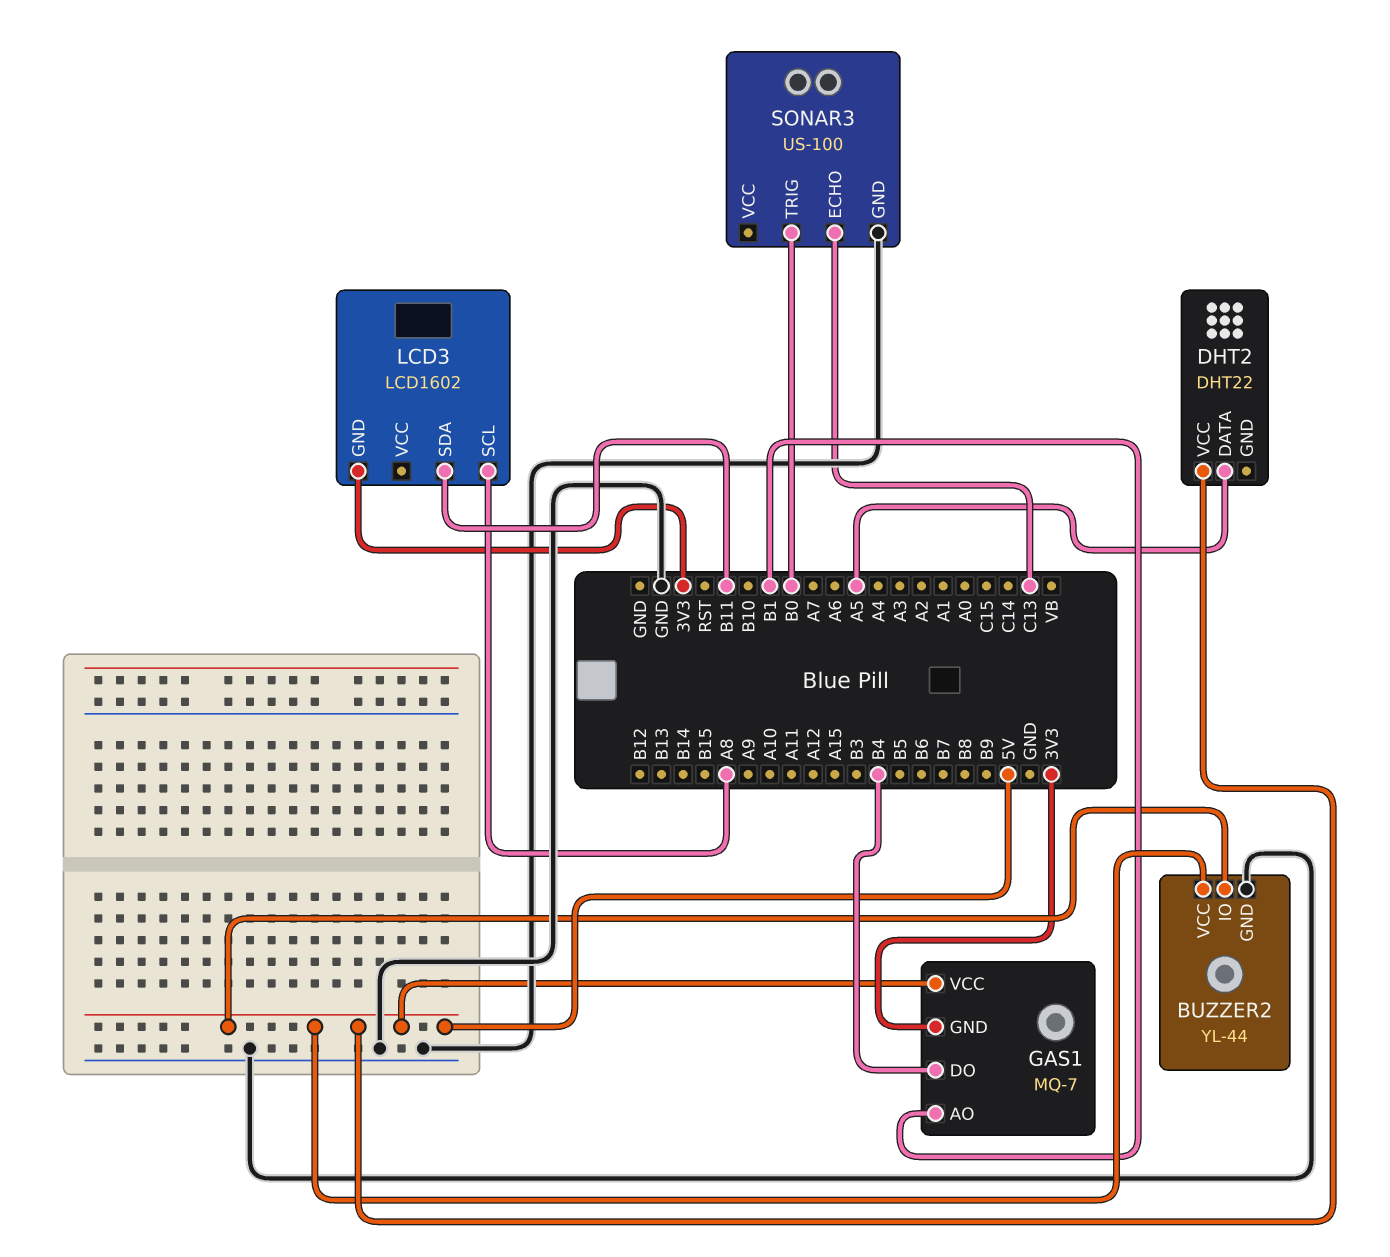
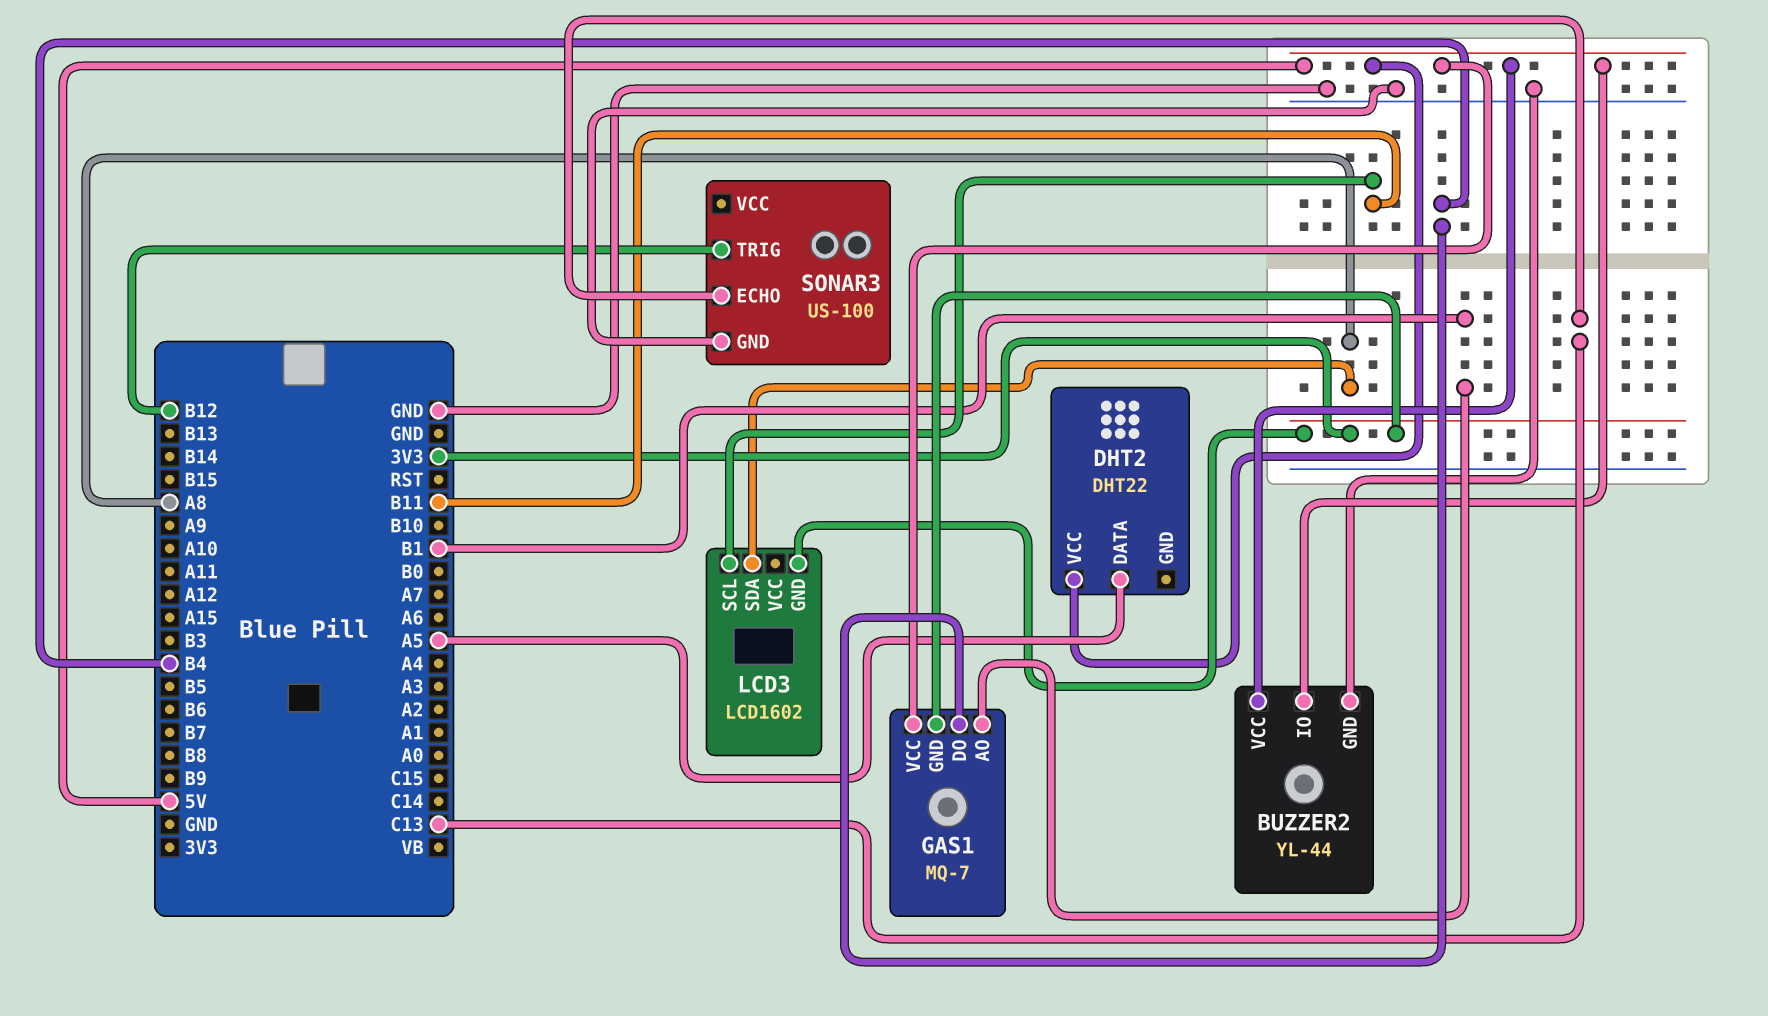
LCD3 pin SCL: A8 -> B11
LCD3 pin SDA: B11 -> A8
SONAR3 pin TRIG: B0 -> B12

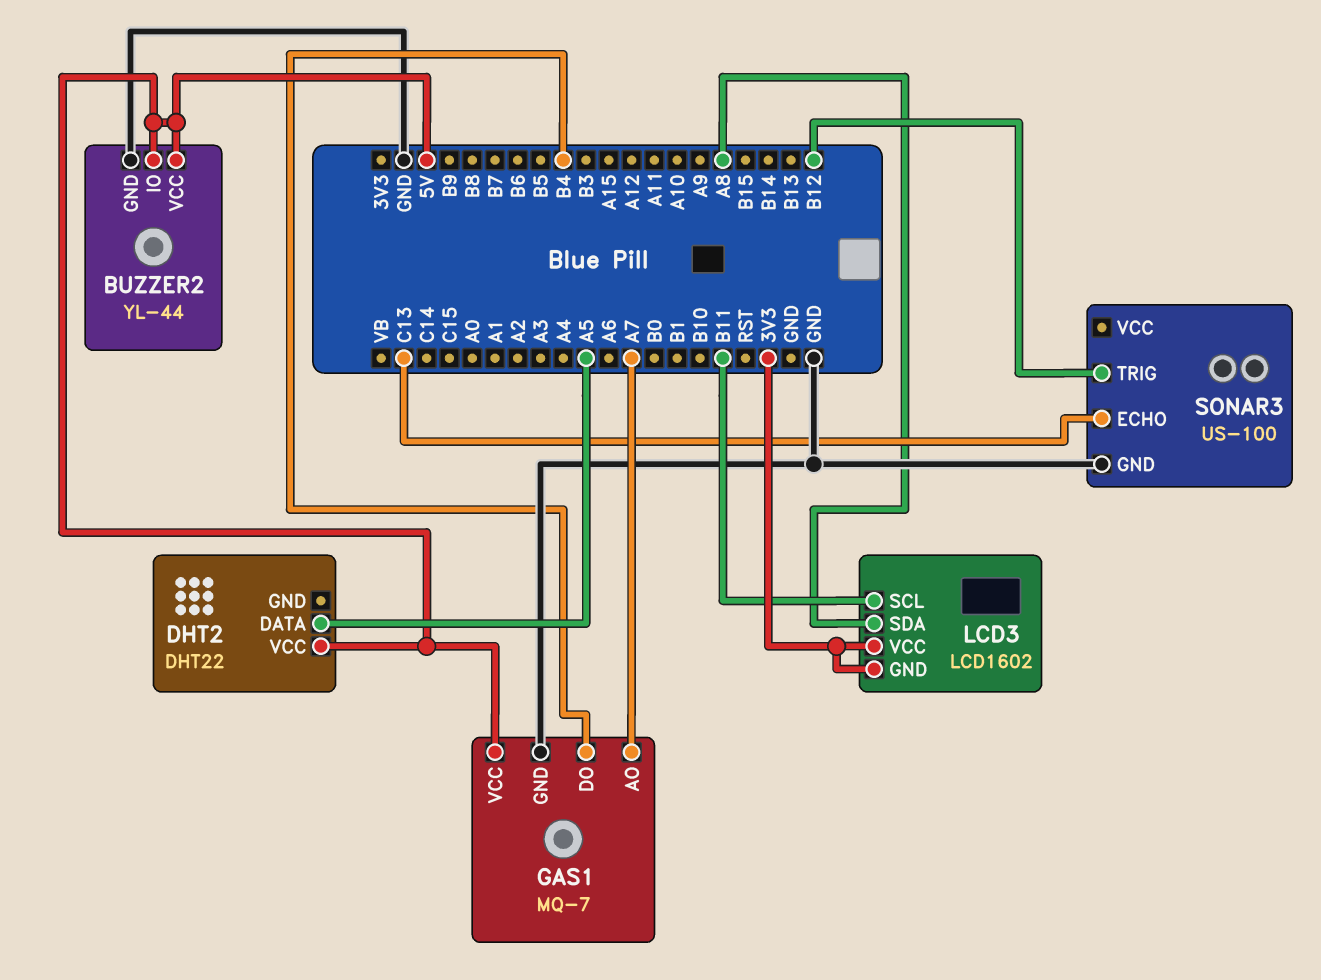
GAS1 pin AO: B1 -> A7
GAS1 pin GND: 3V3 -> GND
LCD3 pin VCC: none -> 3V3

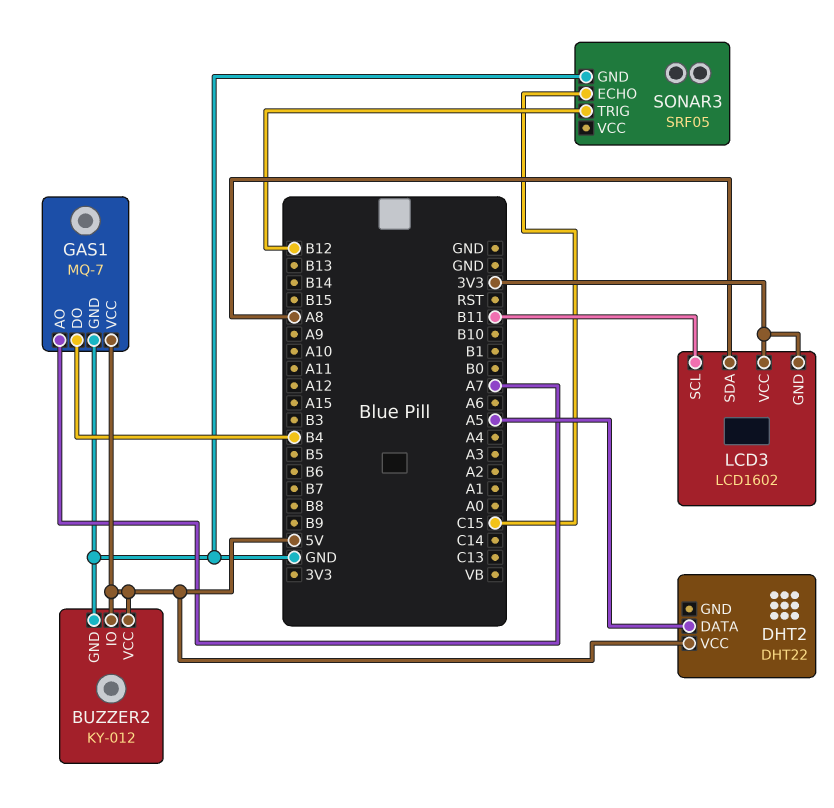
BUZZER2: YL-44 -> KY-012
SONAR3: US-100 -> SRF05
SONAR3 pin ECHO: C13 -> C15

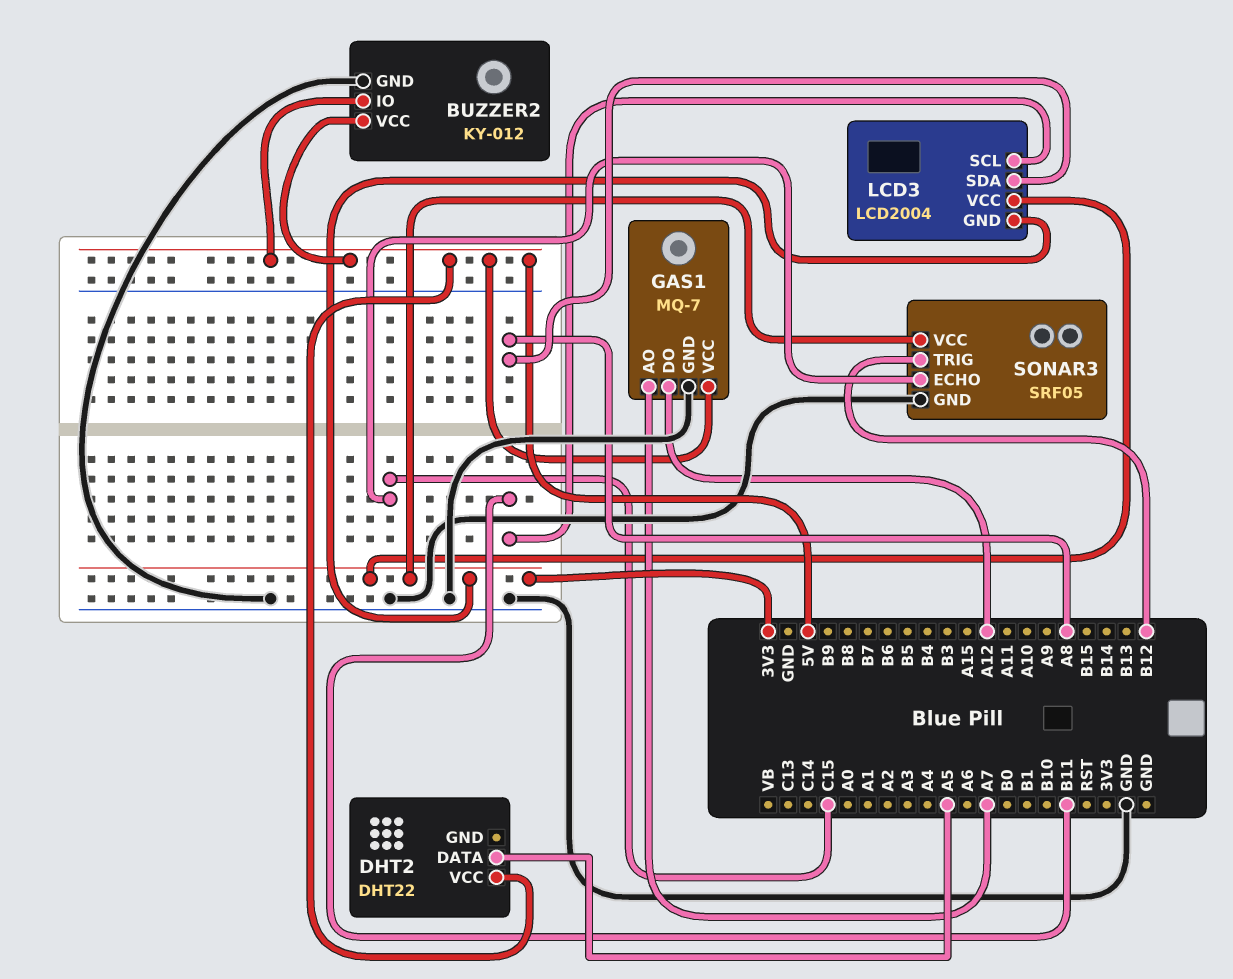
GAS1 pin DO: B4 -> A12
LCD3: LCD1602 -> LCD2004
SONAR3 pin VCC: none -> 3V3

